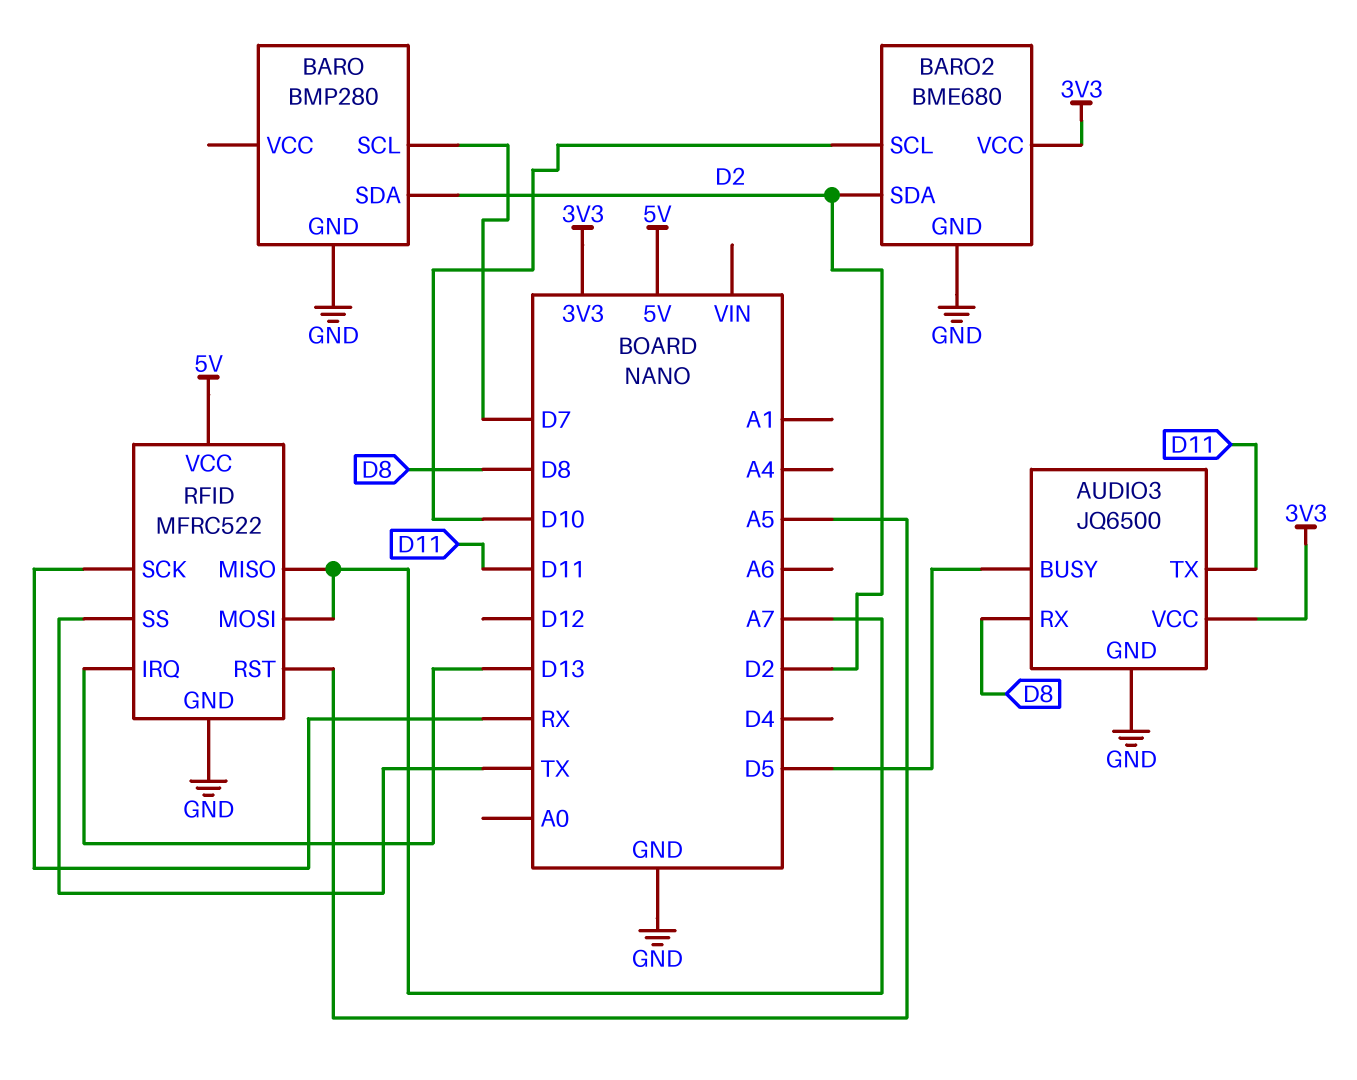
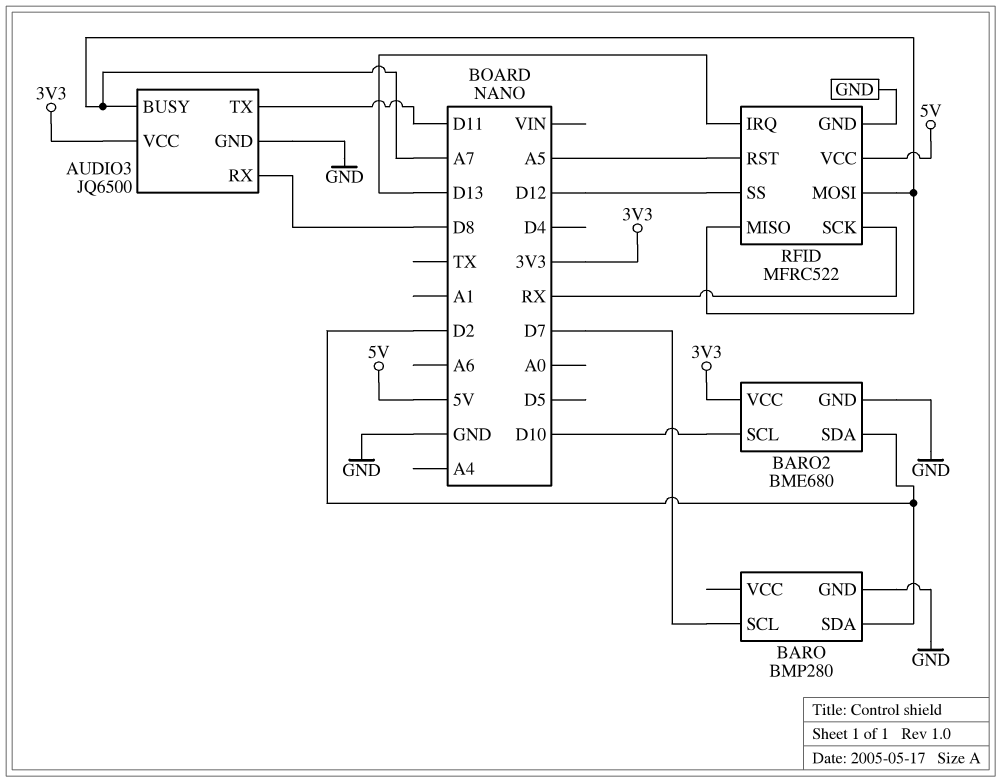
AUDIO3 pin BUSY: D5 -> A7
RFID pin SS: TX -> D12

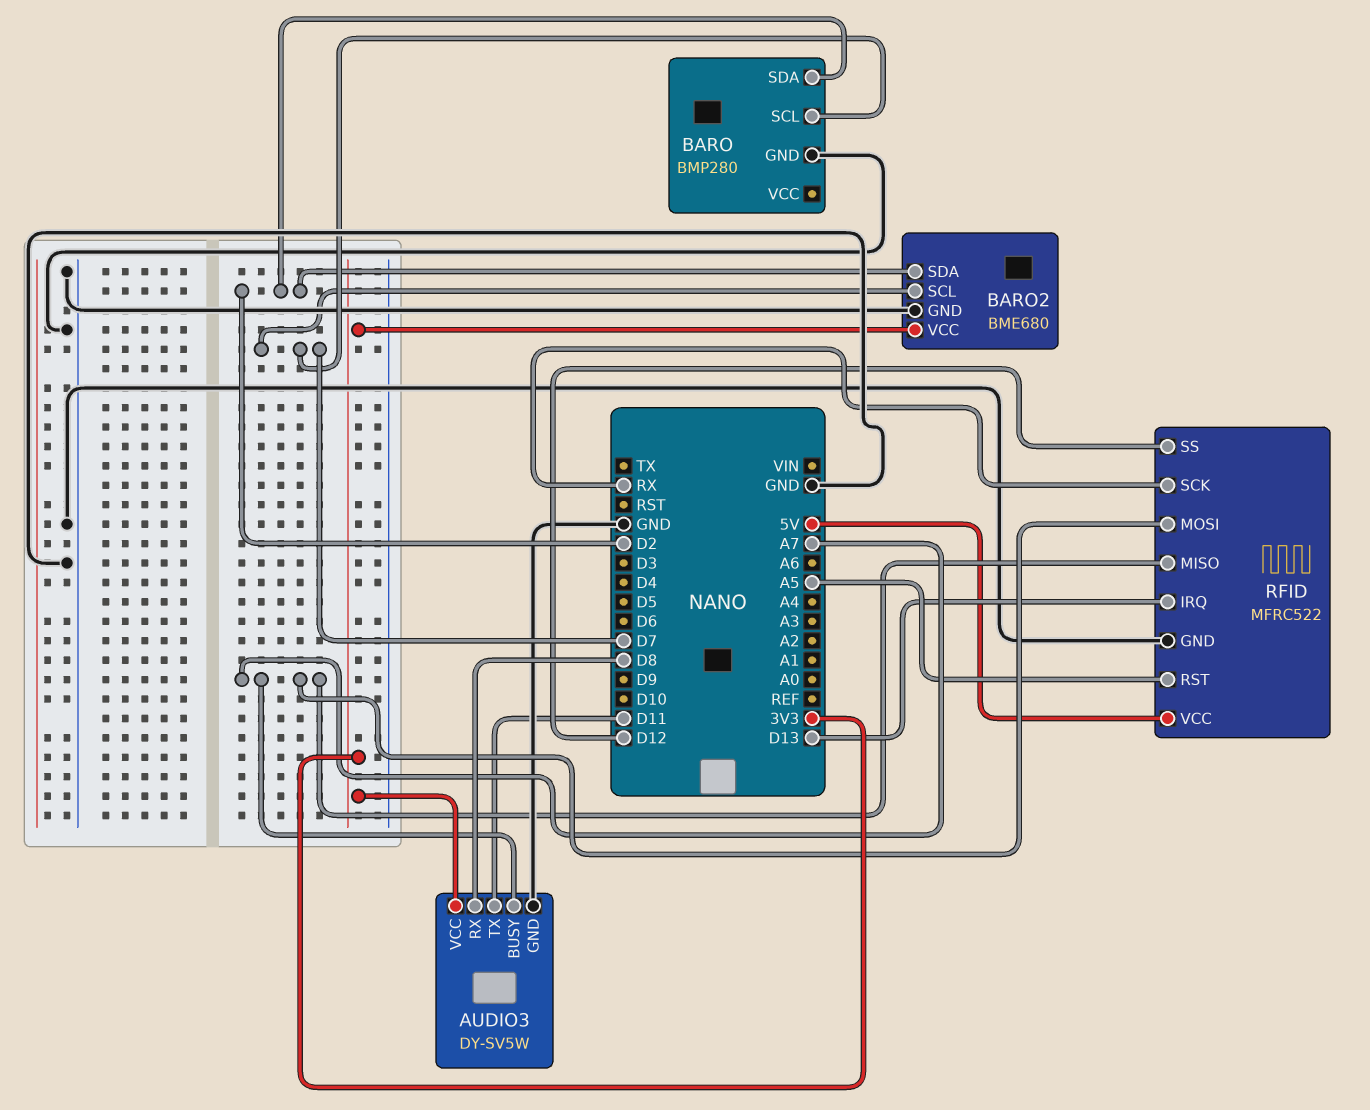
AUDIO3: JQ6500 -> DY-SV5W
BARO2 pin SCL: D10 -> D7

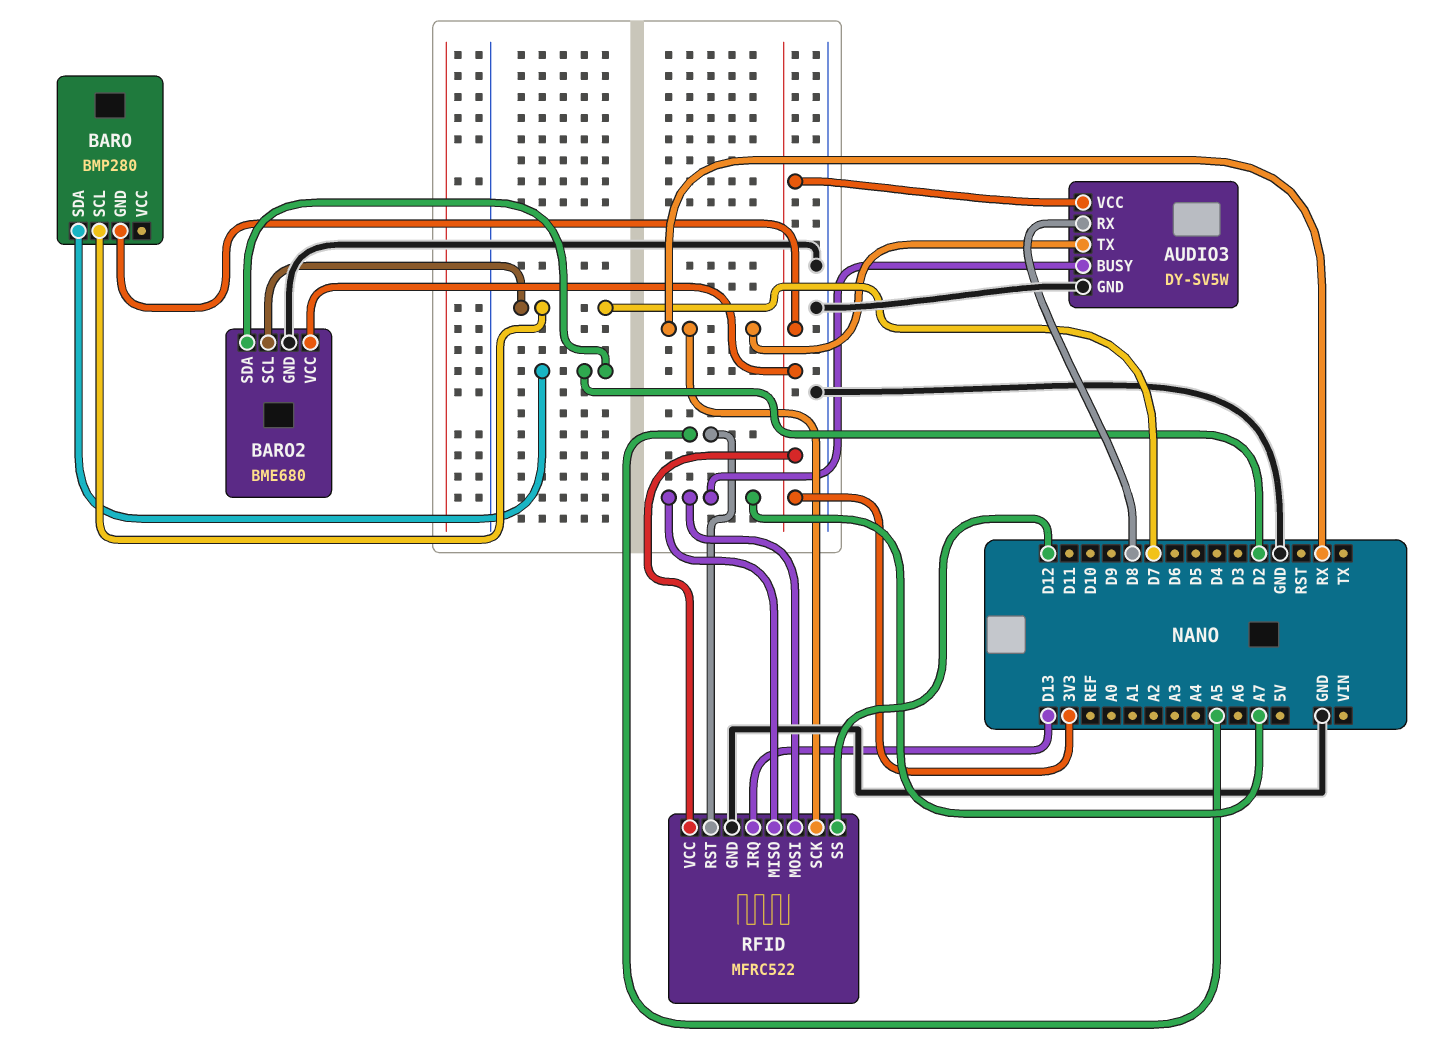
AUDIO3 pin TX: D11 -> RX
BARO pin GND: GND -> 3V3
RFID pin VCC: 5V -> 3V3

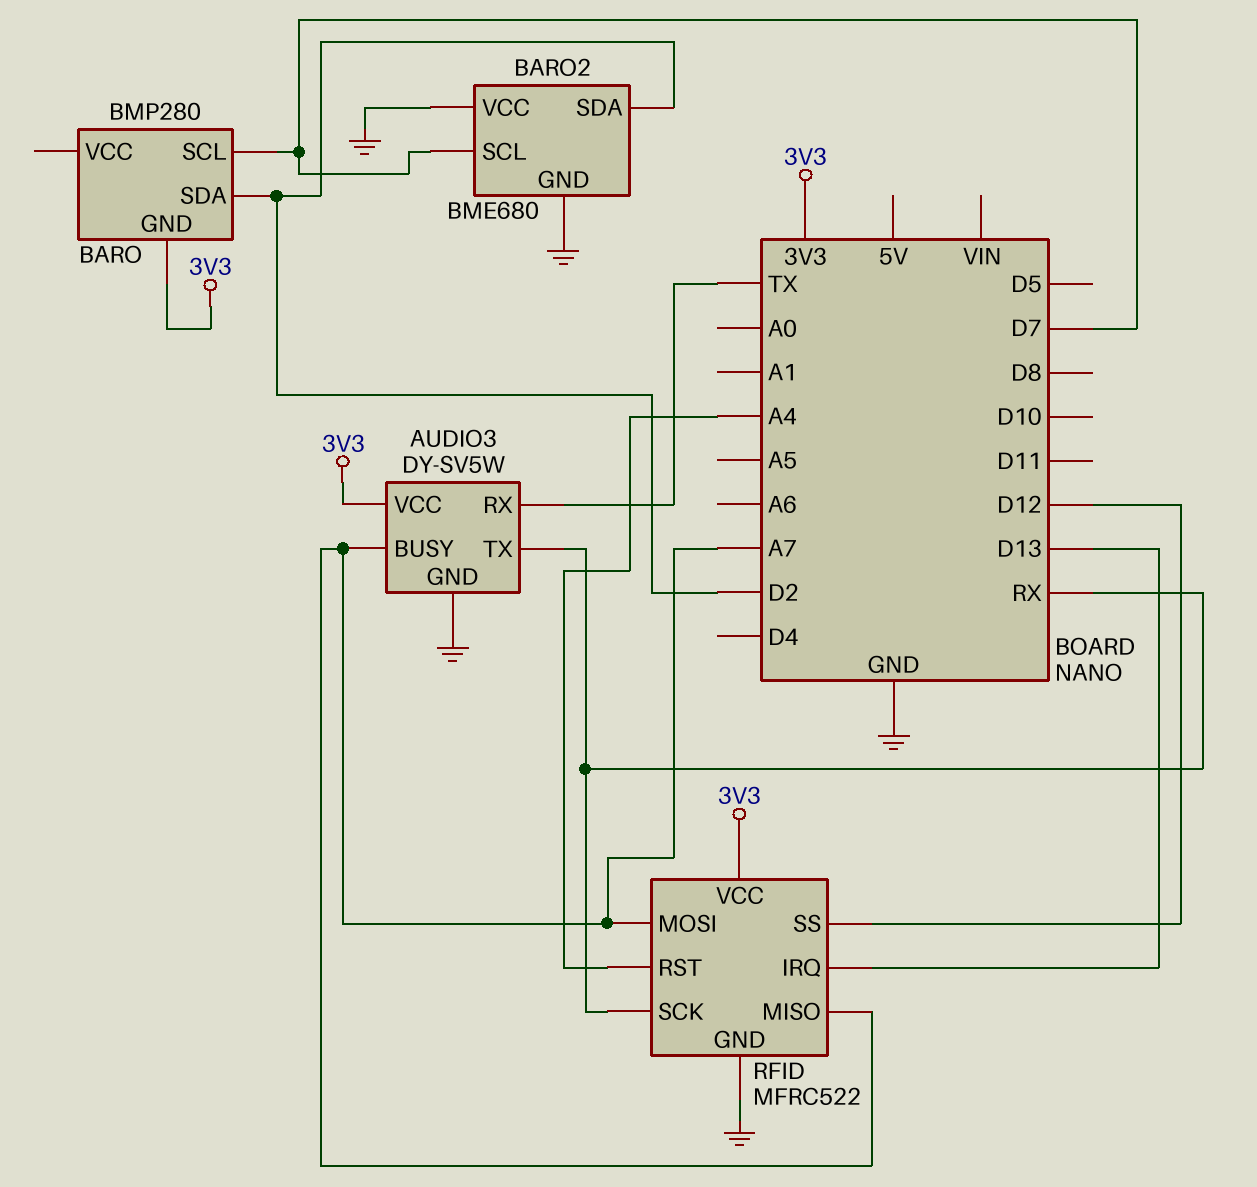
AUDIO3 pin RX: D8 -> TX
BARO2 pin VCC: 3V3 -> GND
RFID pin RST: A5 -> A4

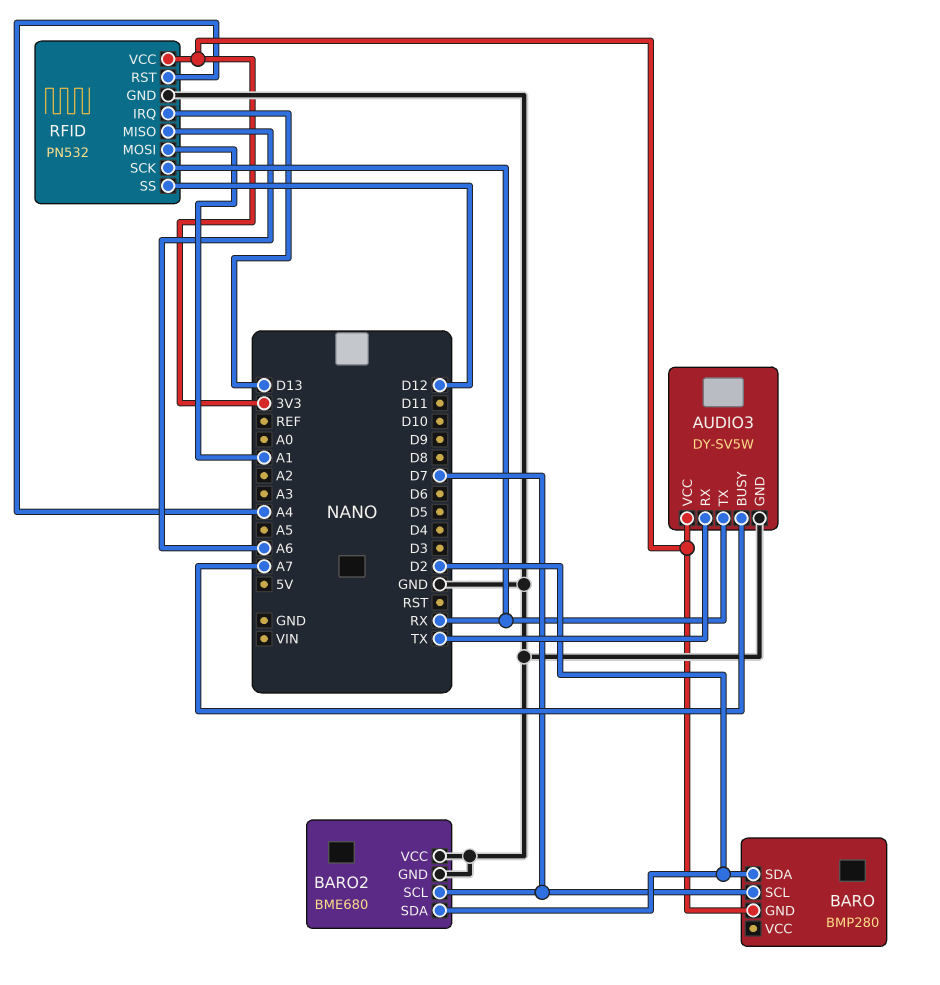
RFID: MFRC522 -> PN532
RFID pin MISO: A7 -> A6
RFID pin MOSI: A7 -> A1

